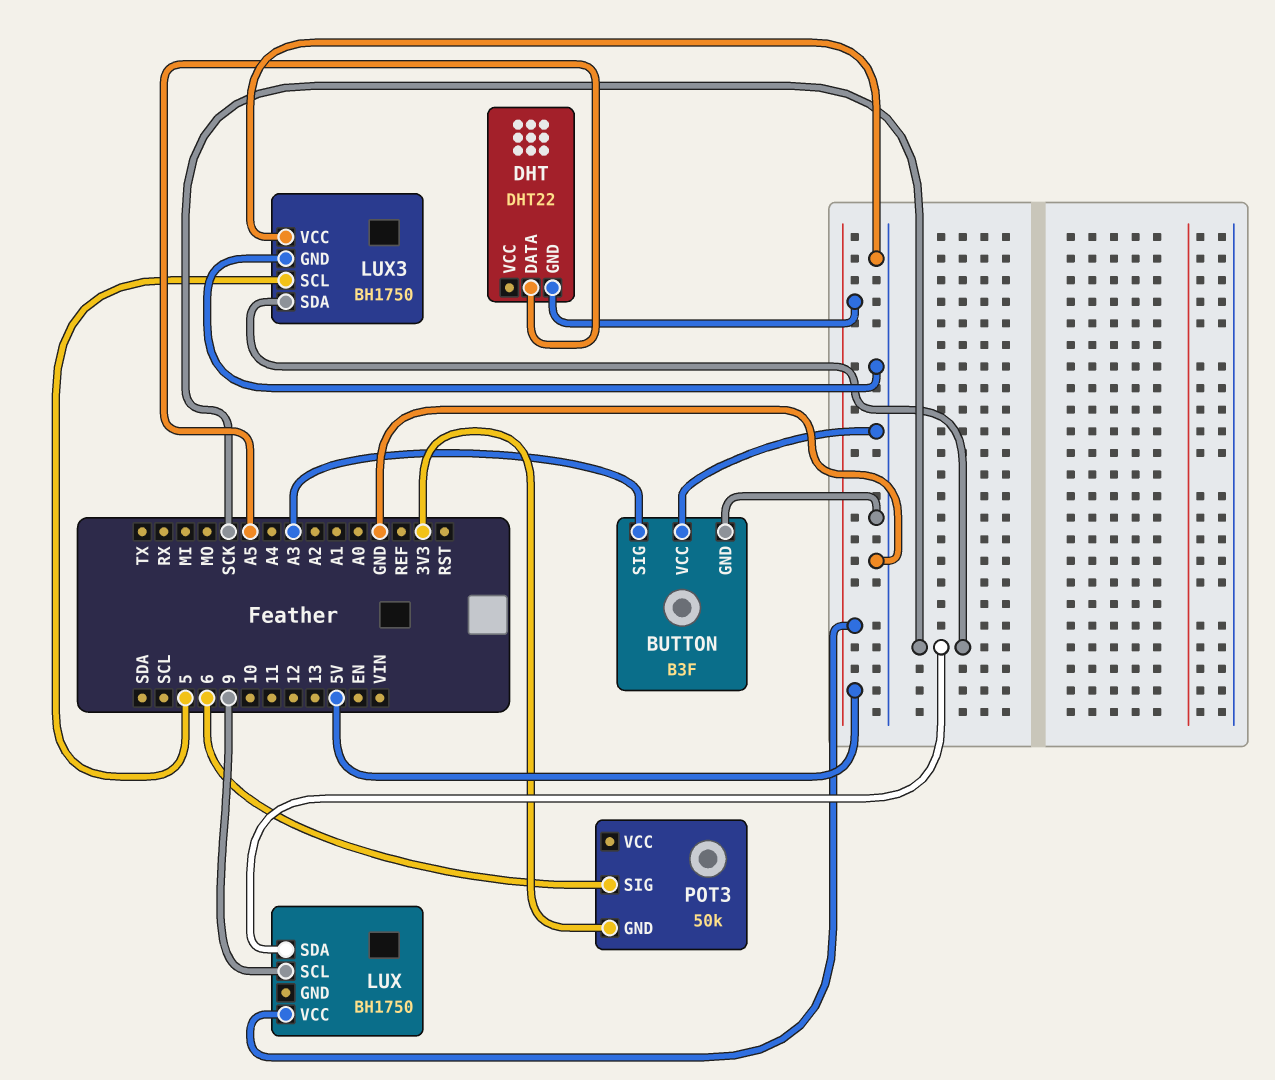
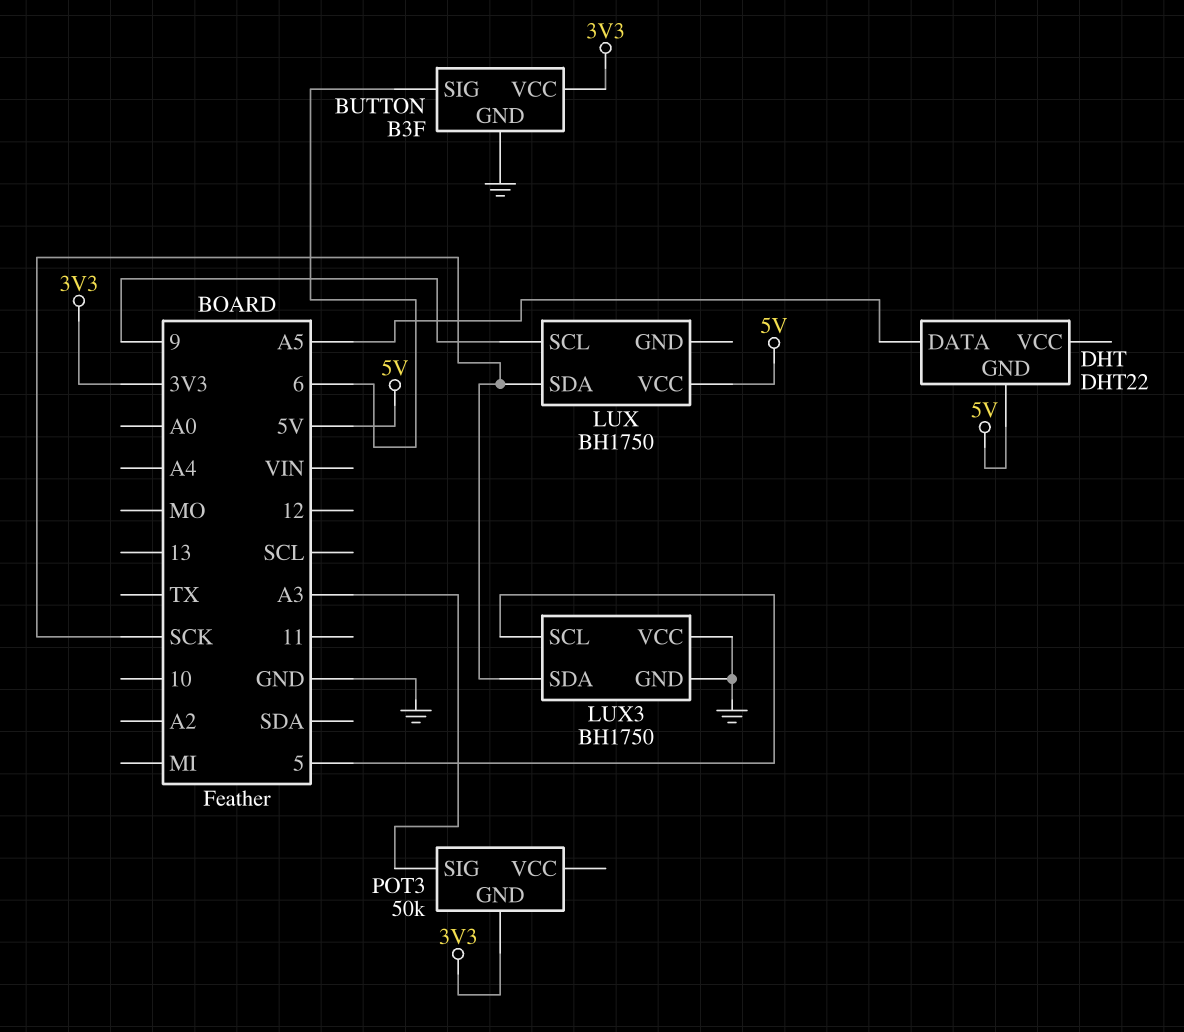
BUTTON pin SIG: A3 -> 6
BUTTON pin VCC: GND -> 3V3
POT3 pin SIG: 6 -> A3

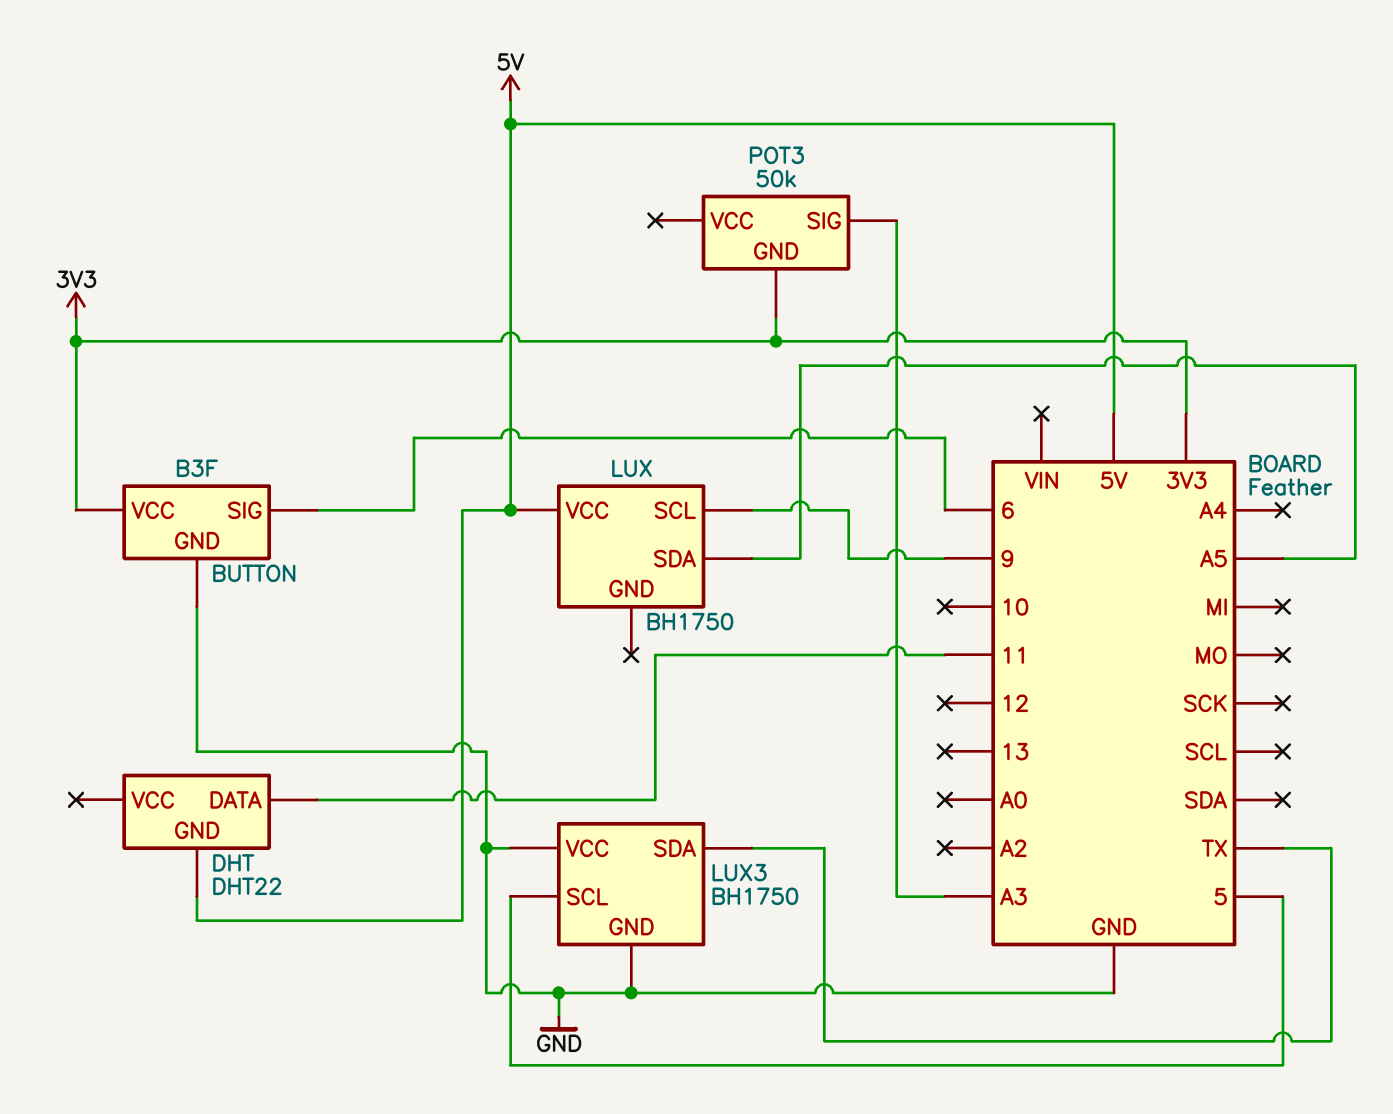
DHT pin DATA: A5 -> 11
LUX pin SDA: SCK -> A5
LUX3 pin SDA: SCK -> TX

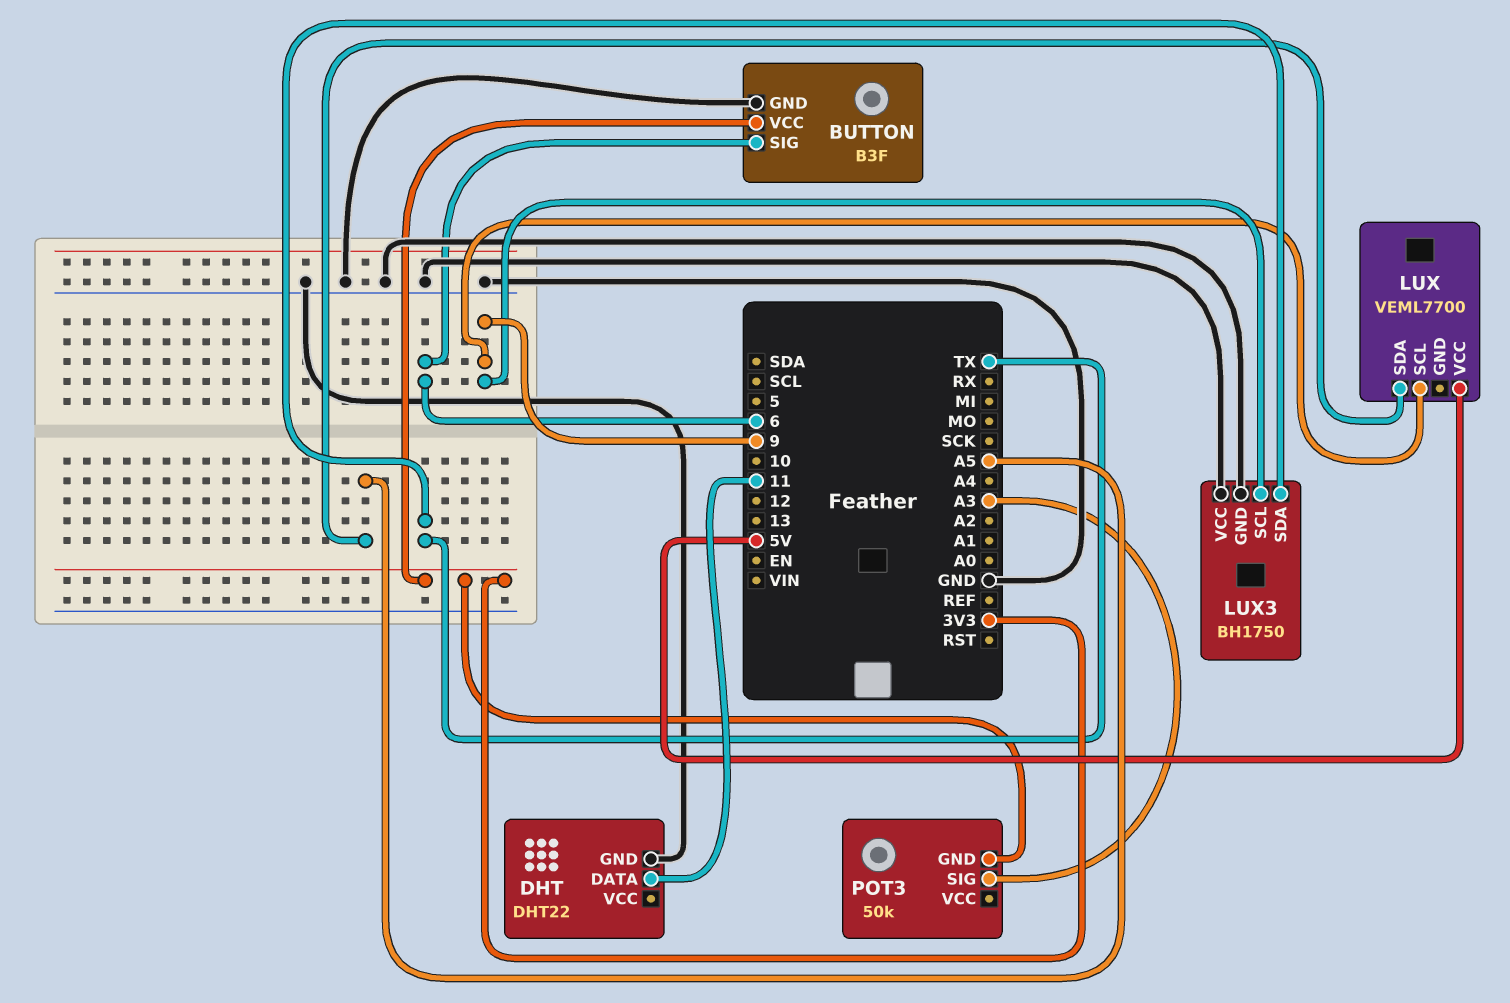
DHT pin GND: 5V -> GND
LUX: BH1750 -> VEML7700
LUX3 pin SCL: 5 -> 9

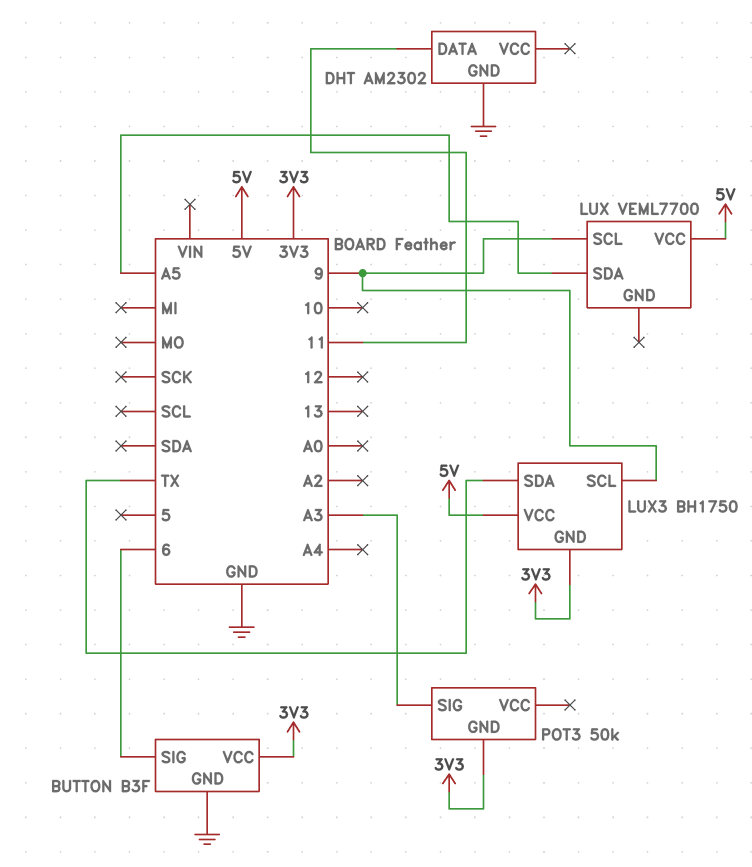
DHT: DHT22 -> AM2302
LUX3 pin GND: GND -> 3V3
LUX3 pin VCC: GND -> 5V

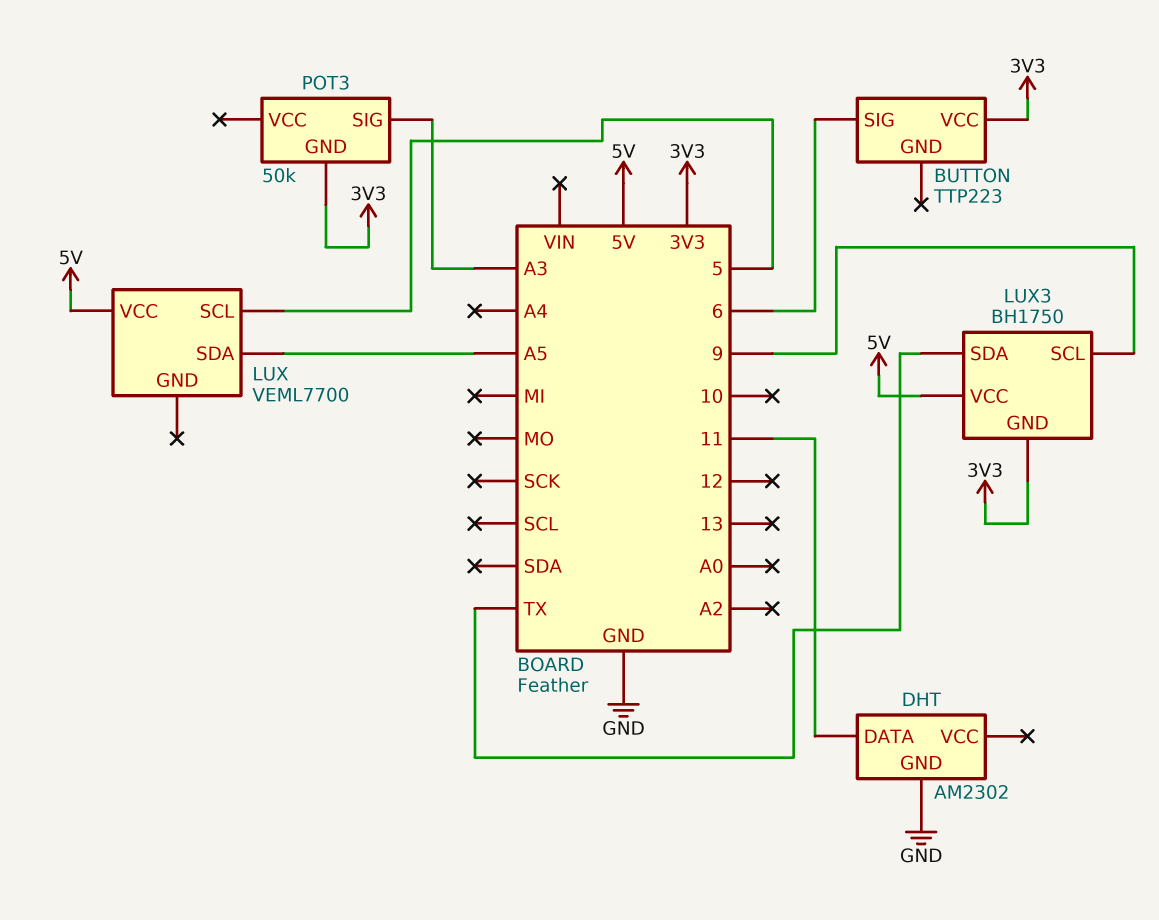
BUTTON: B3F -> TTP223
BUTTON pin GND: GND -> none
LUX pin SCL: 9 -> 5

